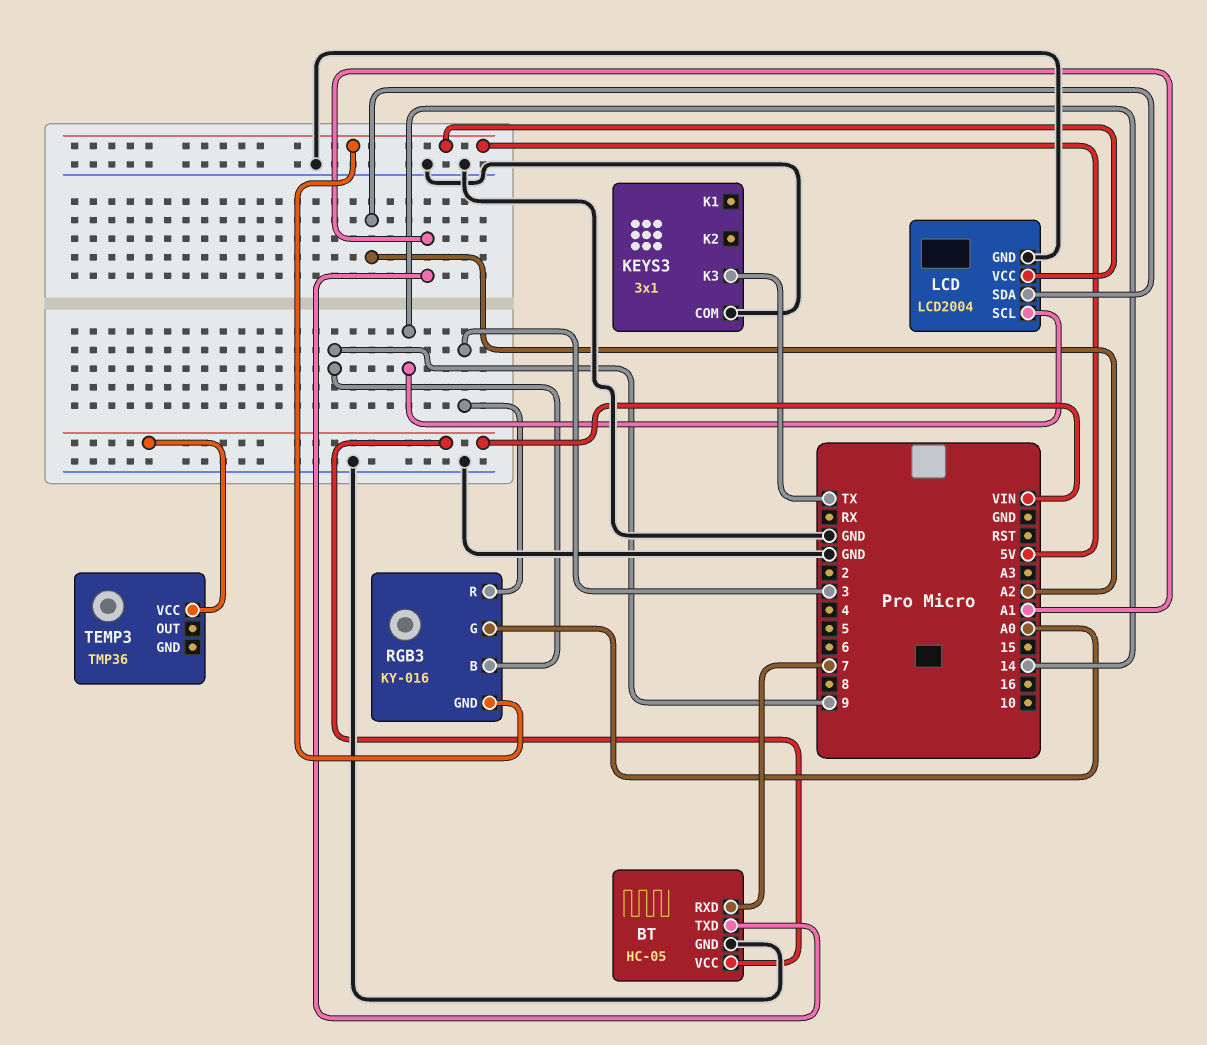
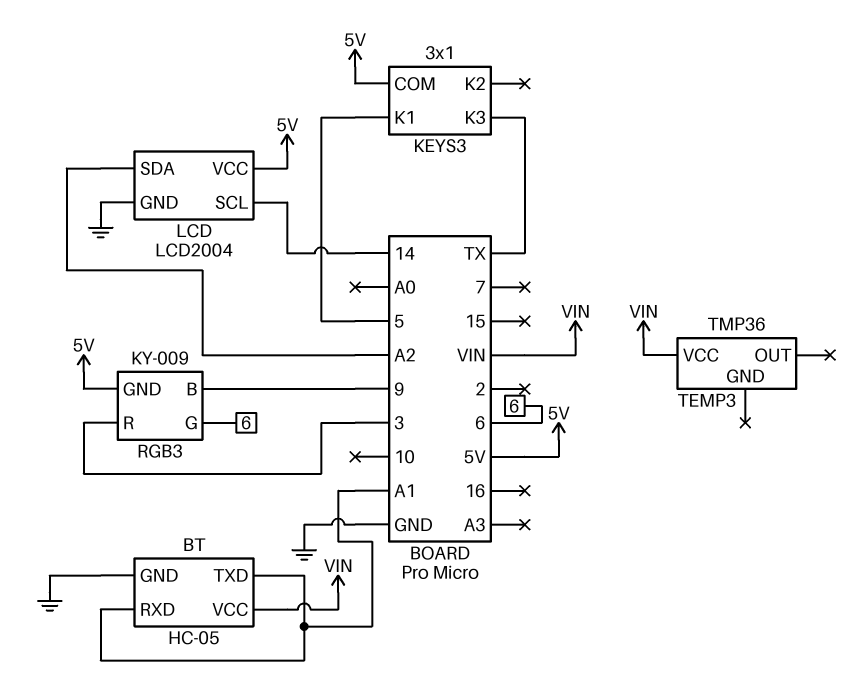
BT pin RXD: 7 -> A1
KEYS3 pin COM: GND -> 5V
KEYS3 pin K1: none -> 5
RGB3: KY-016 -> KY-009
RGB3 pin G: A0 -> 6

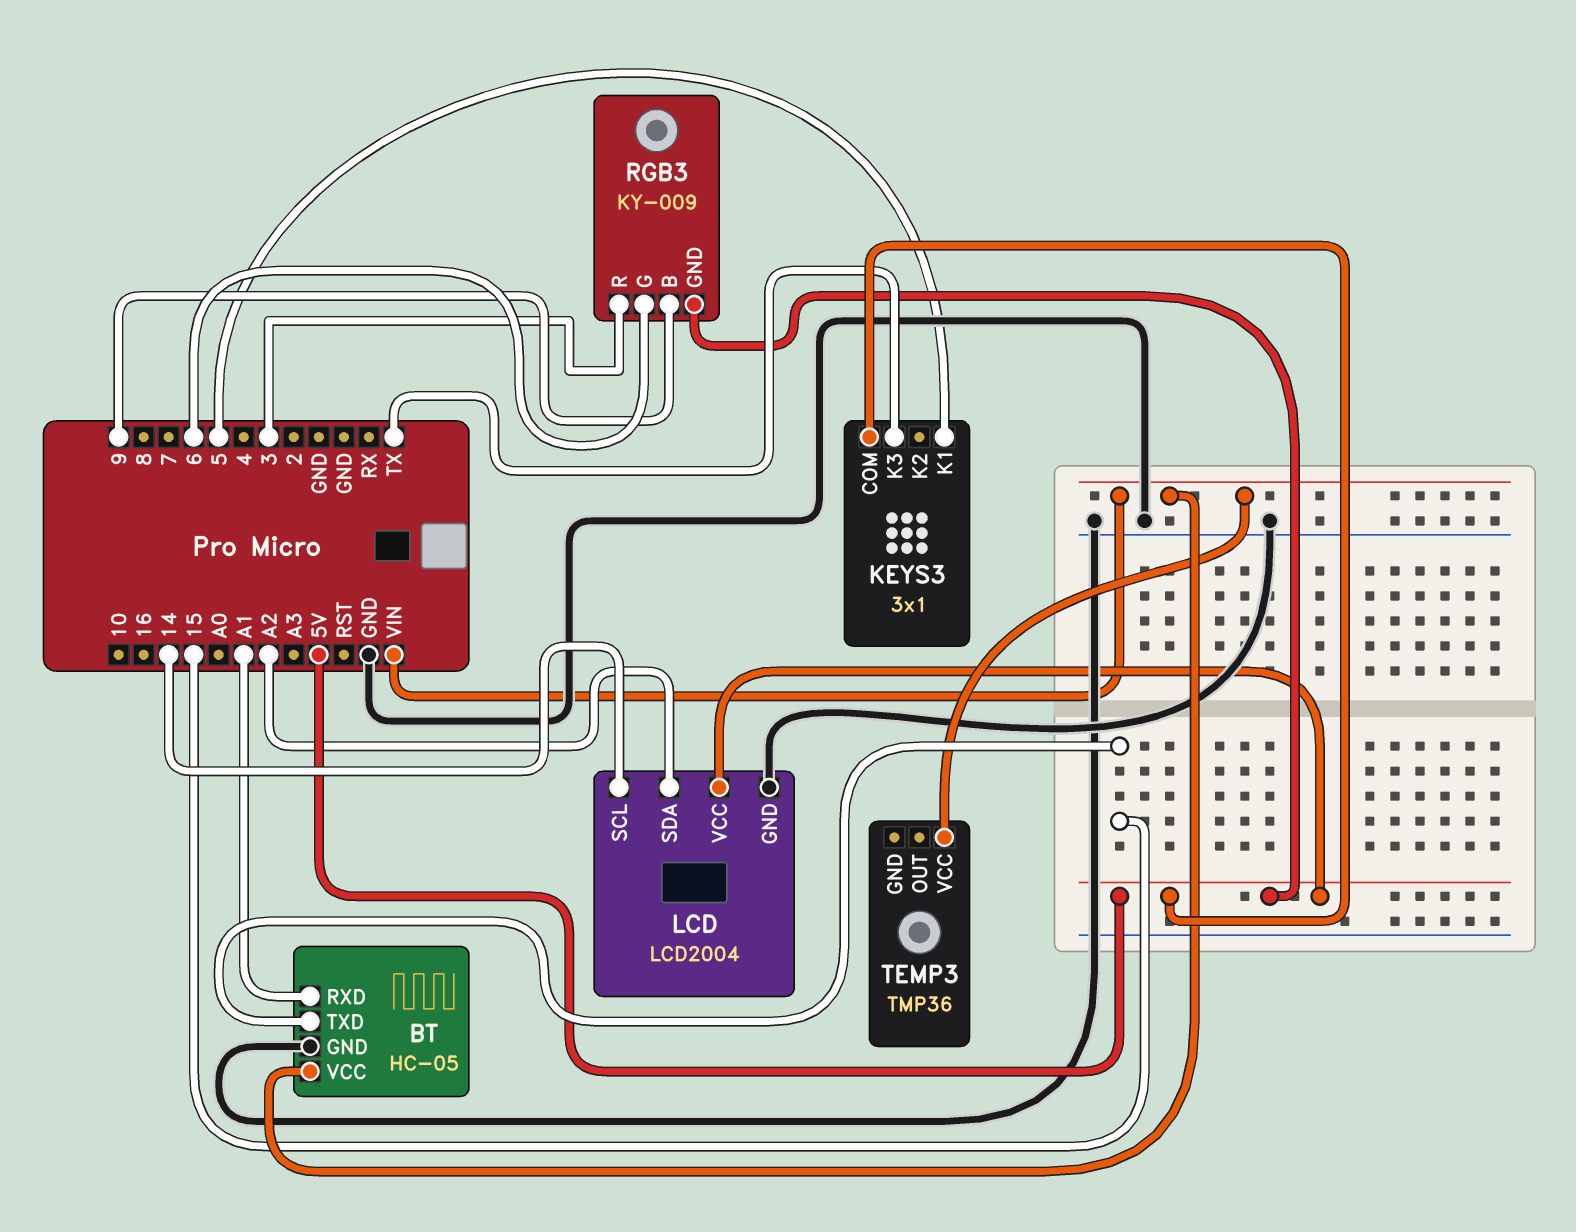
BT pin TXD: A1 -> 15

